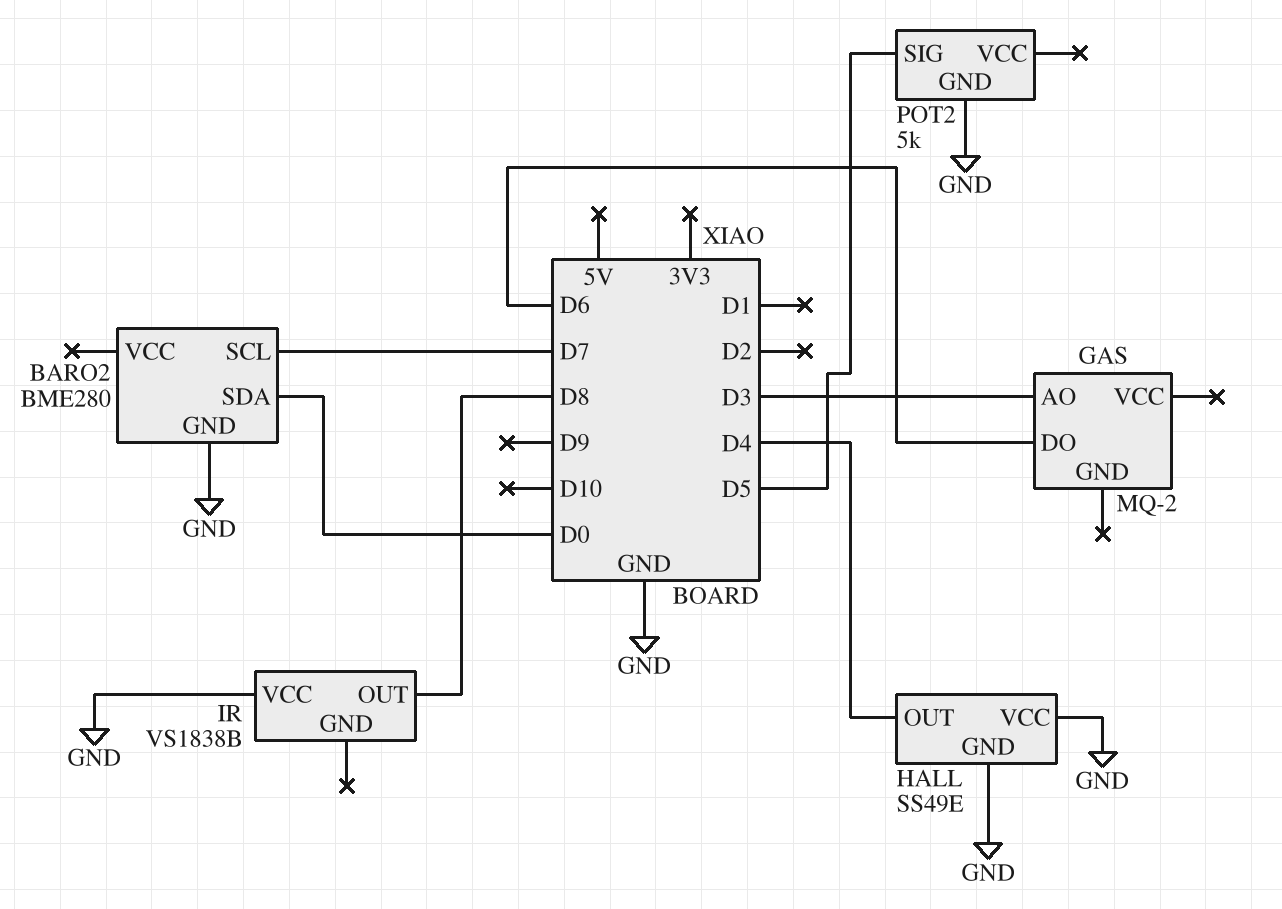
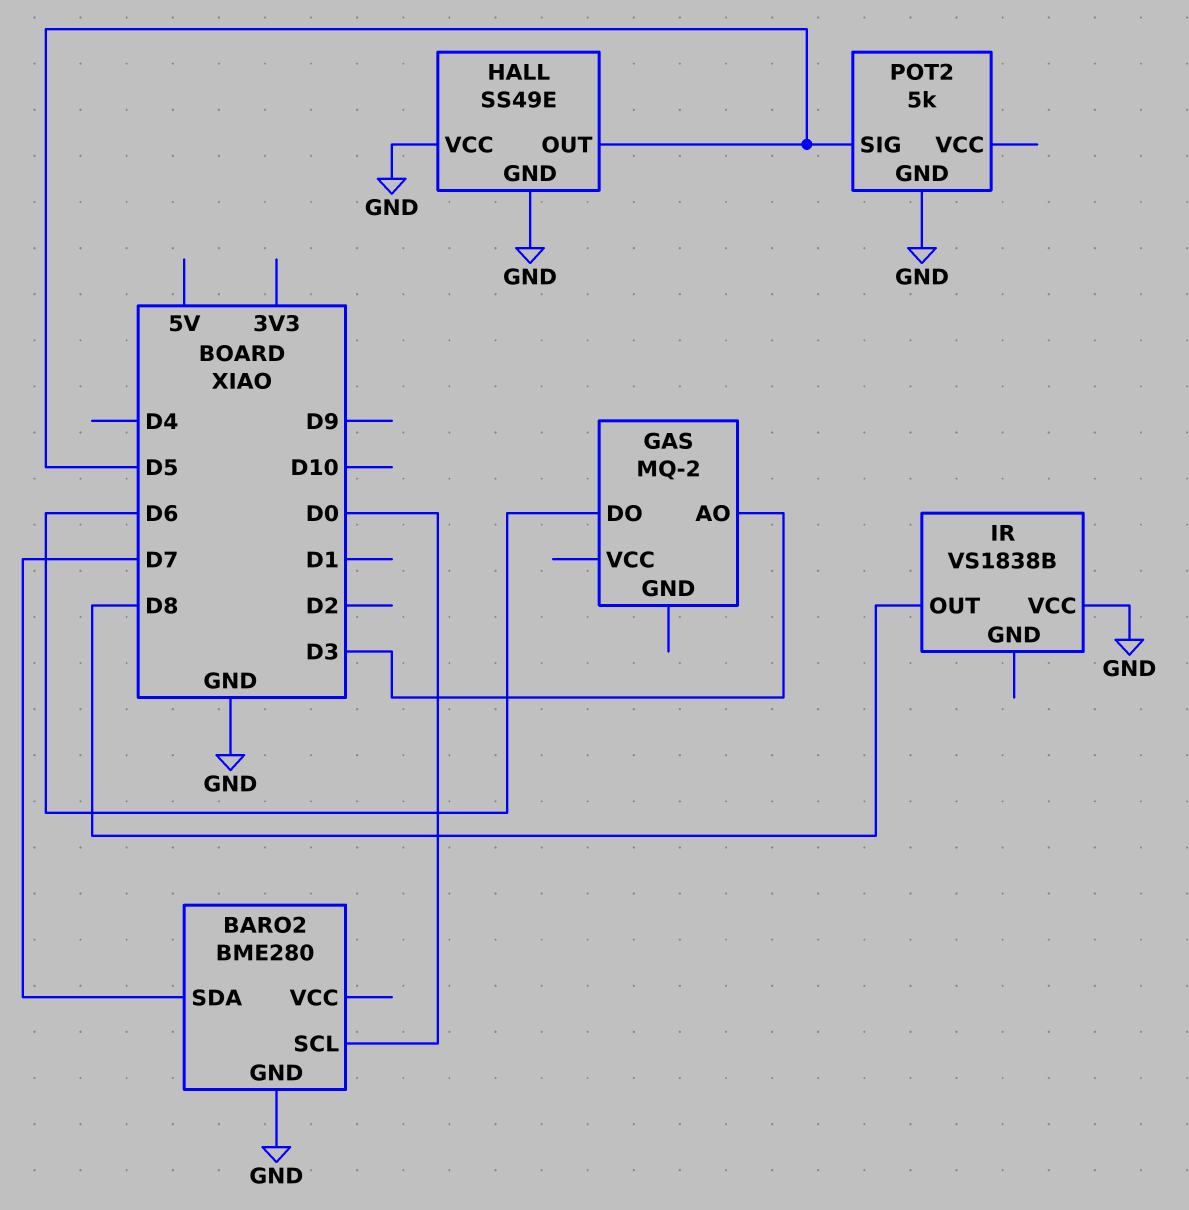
BARO2 pin SCL: D7 -> D0
BARO2 pin SDA: D0 -> D7
HALL pin OUT: D4 -> D5

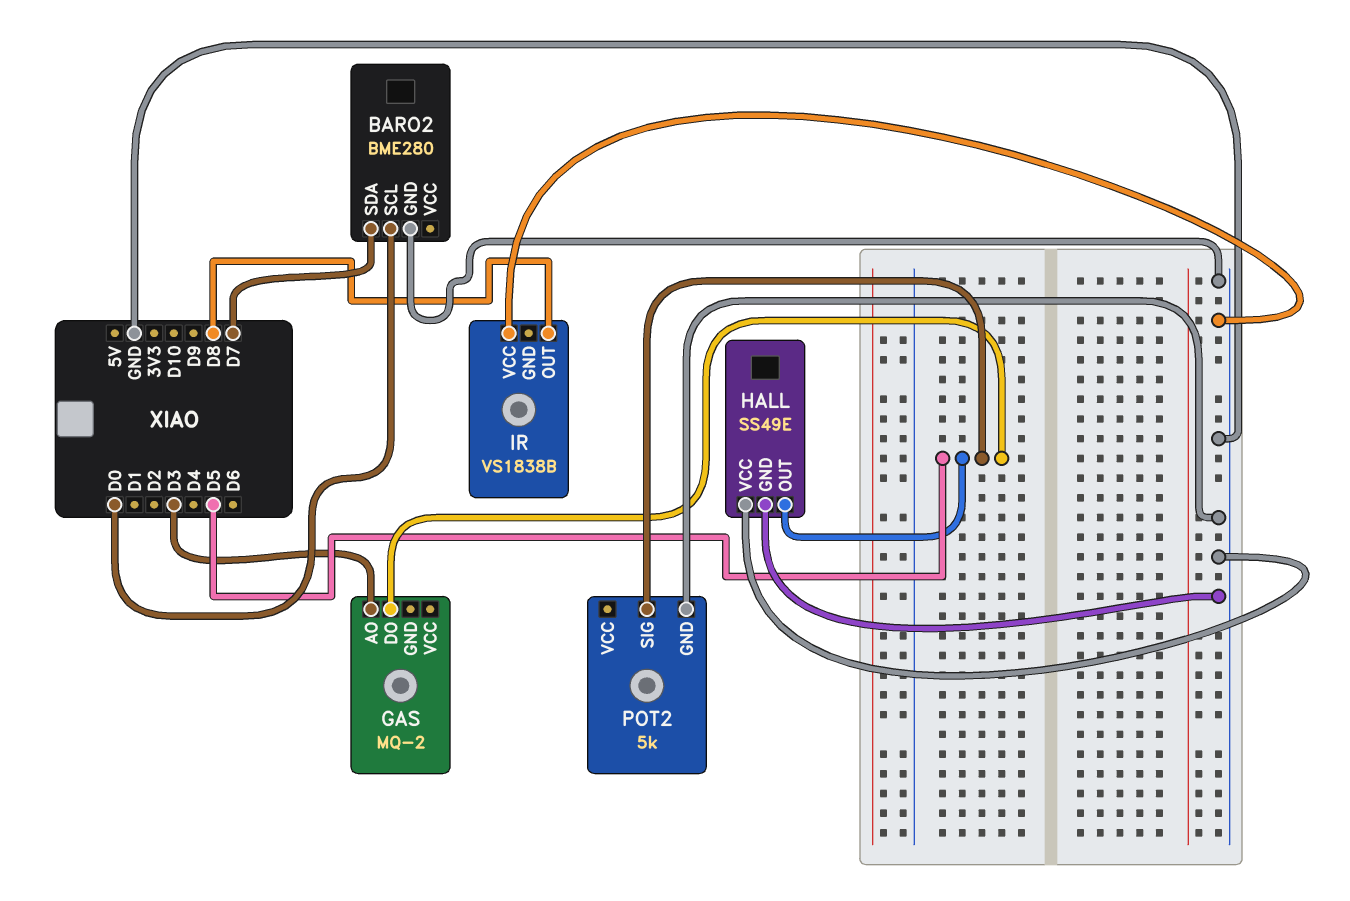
GAS pin DO: D6 -> D5

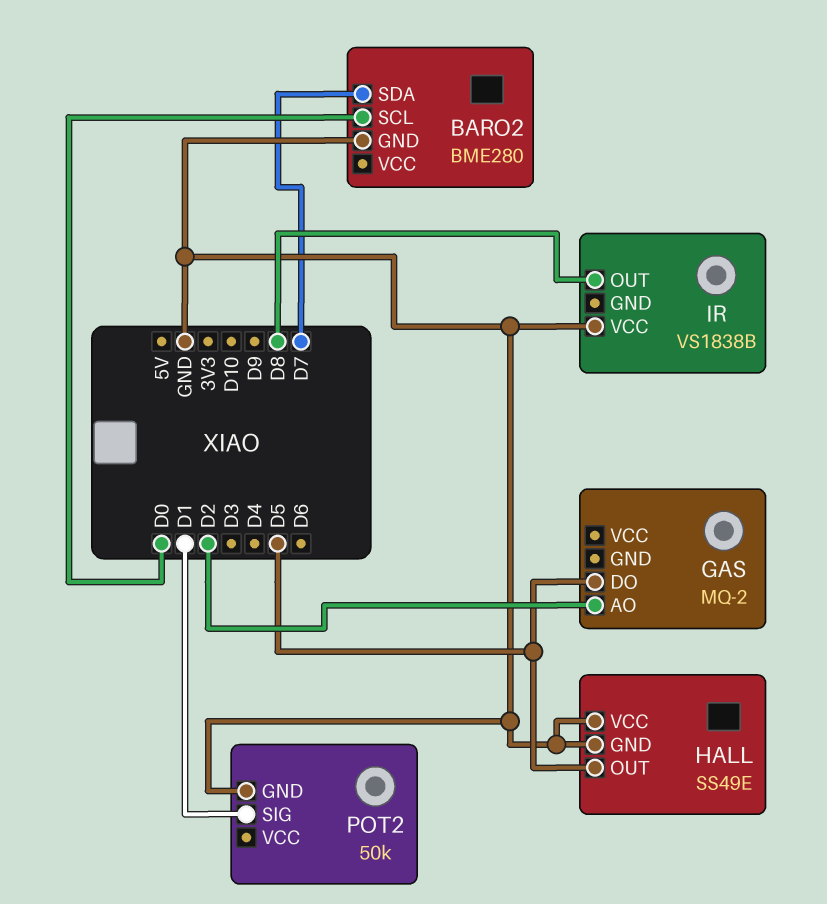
GAS pin AO: D3 -> D2
POT2: 5k -> 50k
POT2 pin SIG: D5 -> D1

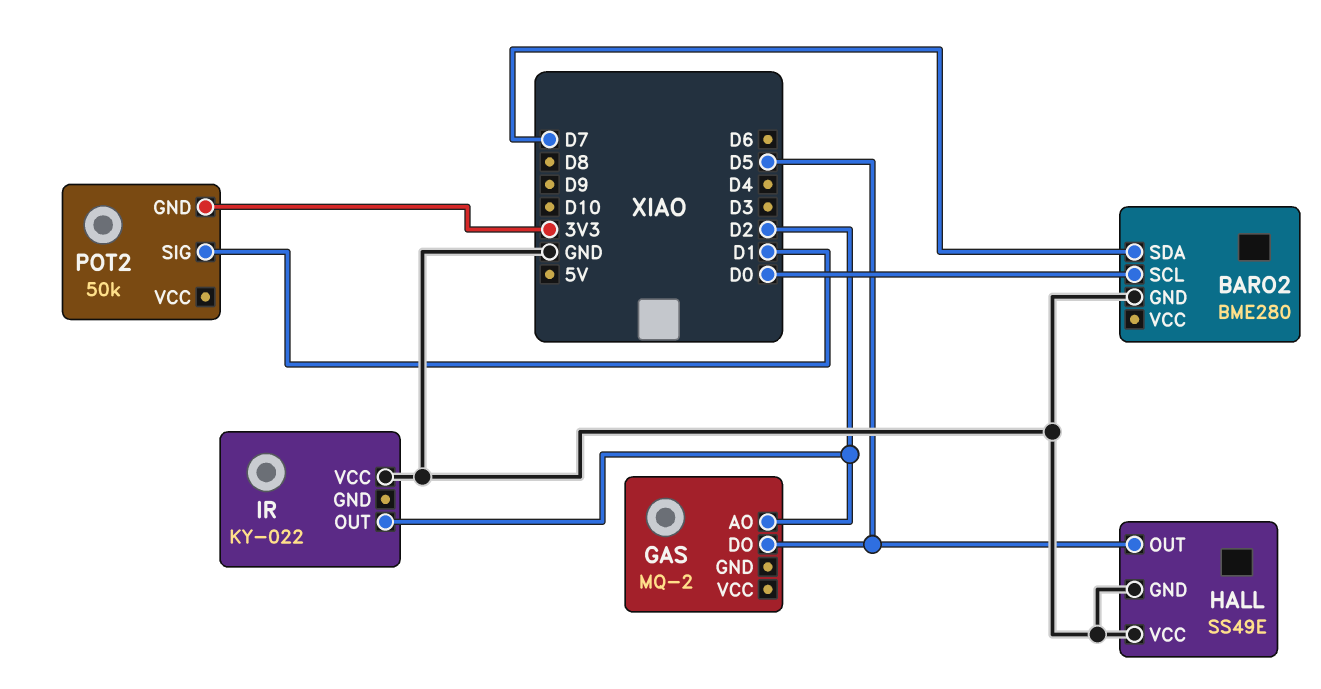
IR: VS1838B -> KY-022
IR pin OUT: D8 -> D2
POT2 pin GND: GND -> 3V3

